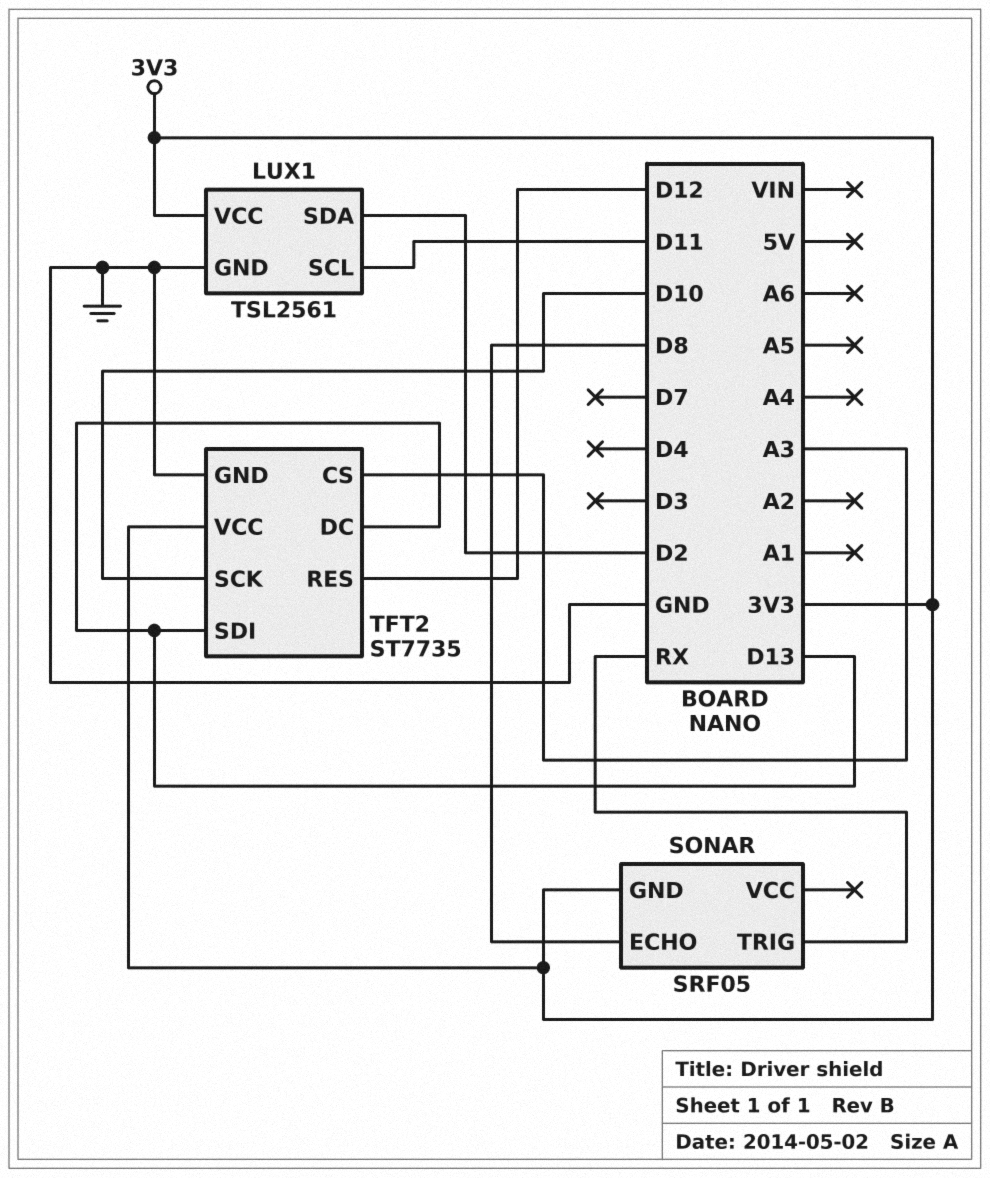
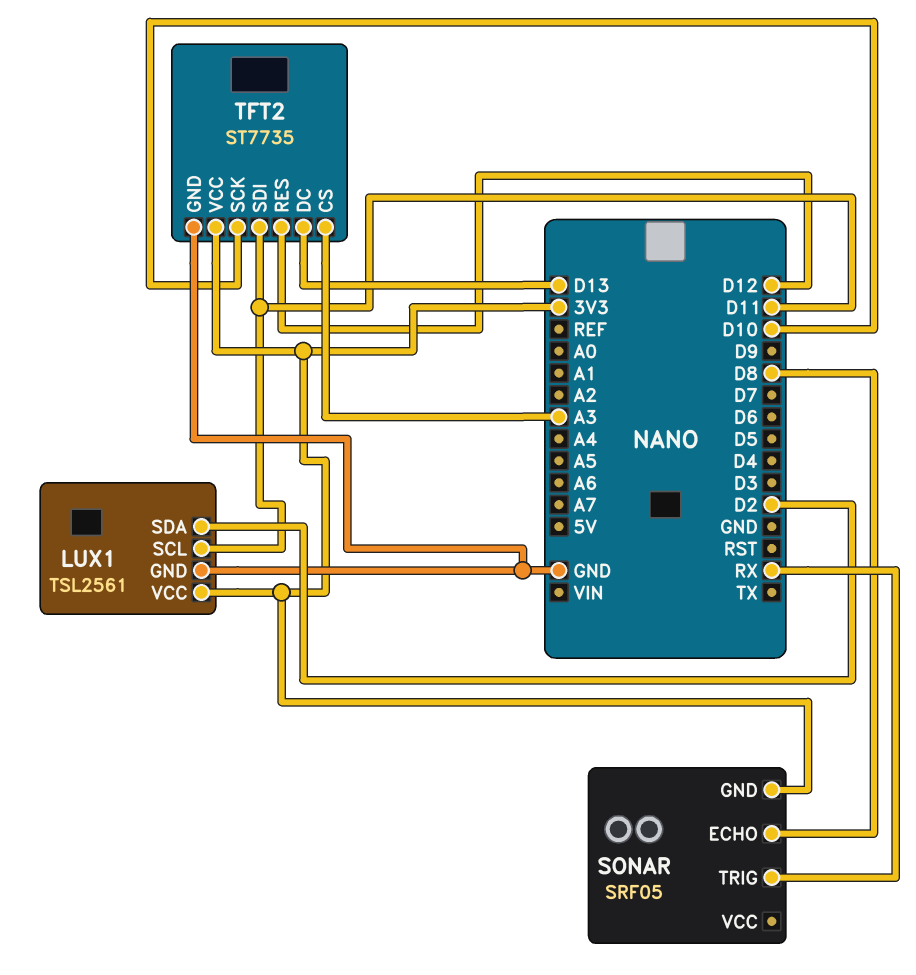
TFT2 pin SDI: D13 -> D11

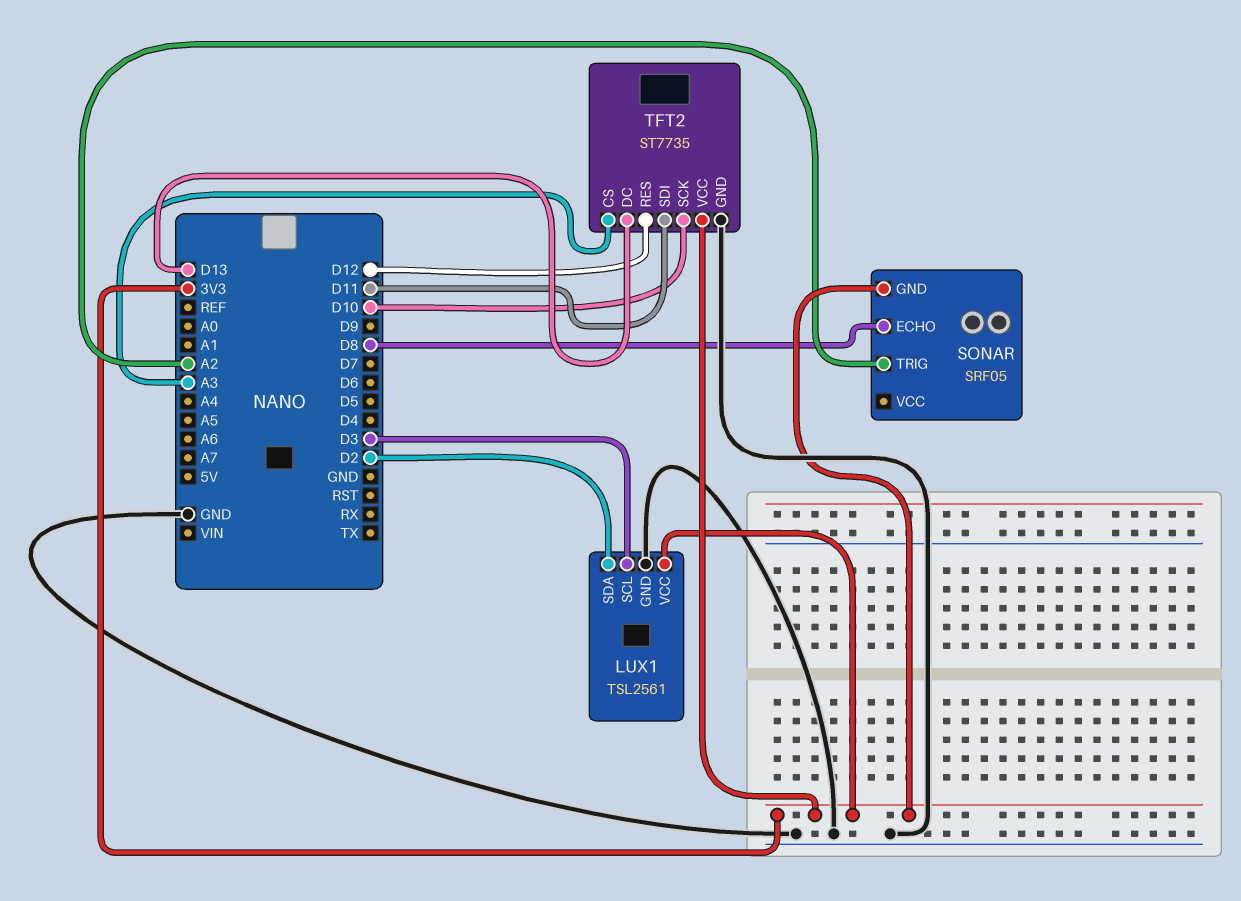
LUX1 pin SCL: D11 -> D3
SONAR pin TRIG: RX -> A2

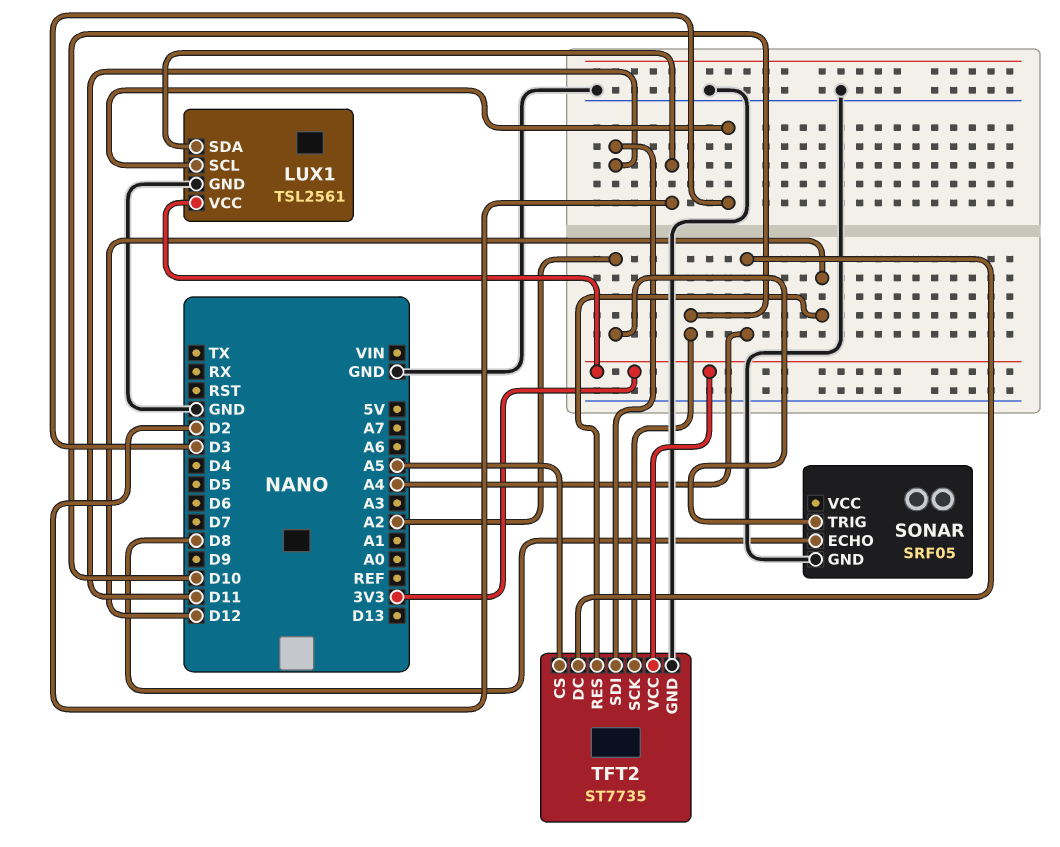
SONAR pin GND: 3V3 -> GND
TFT2 pin CS: A3 -> A5
TFT2 pin DC: D13 -> A4

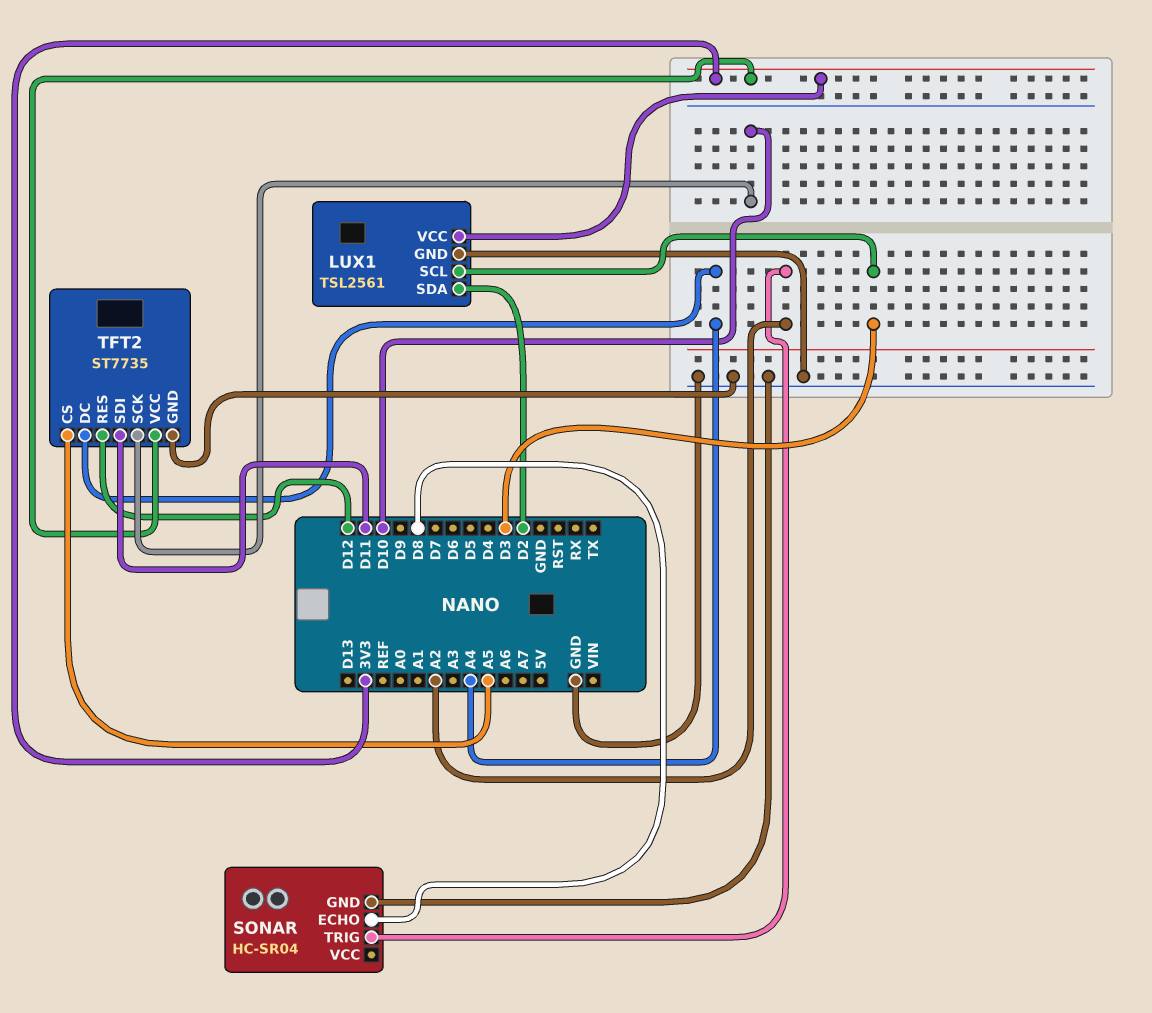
SONAR: SRF05 -> HC-SR04

